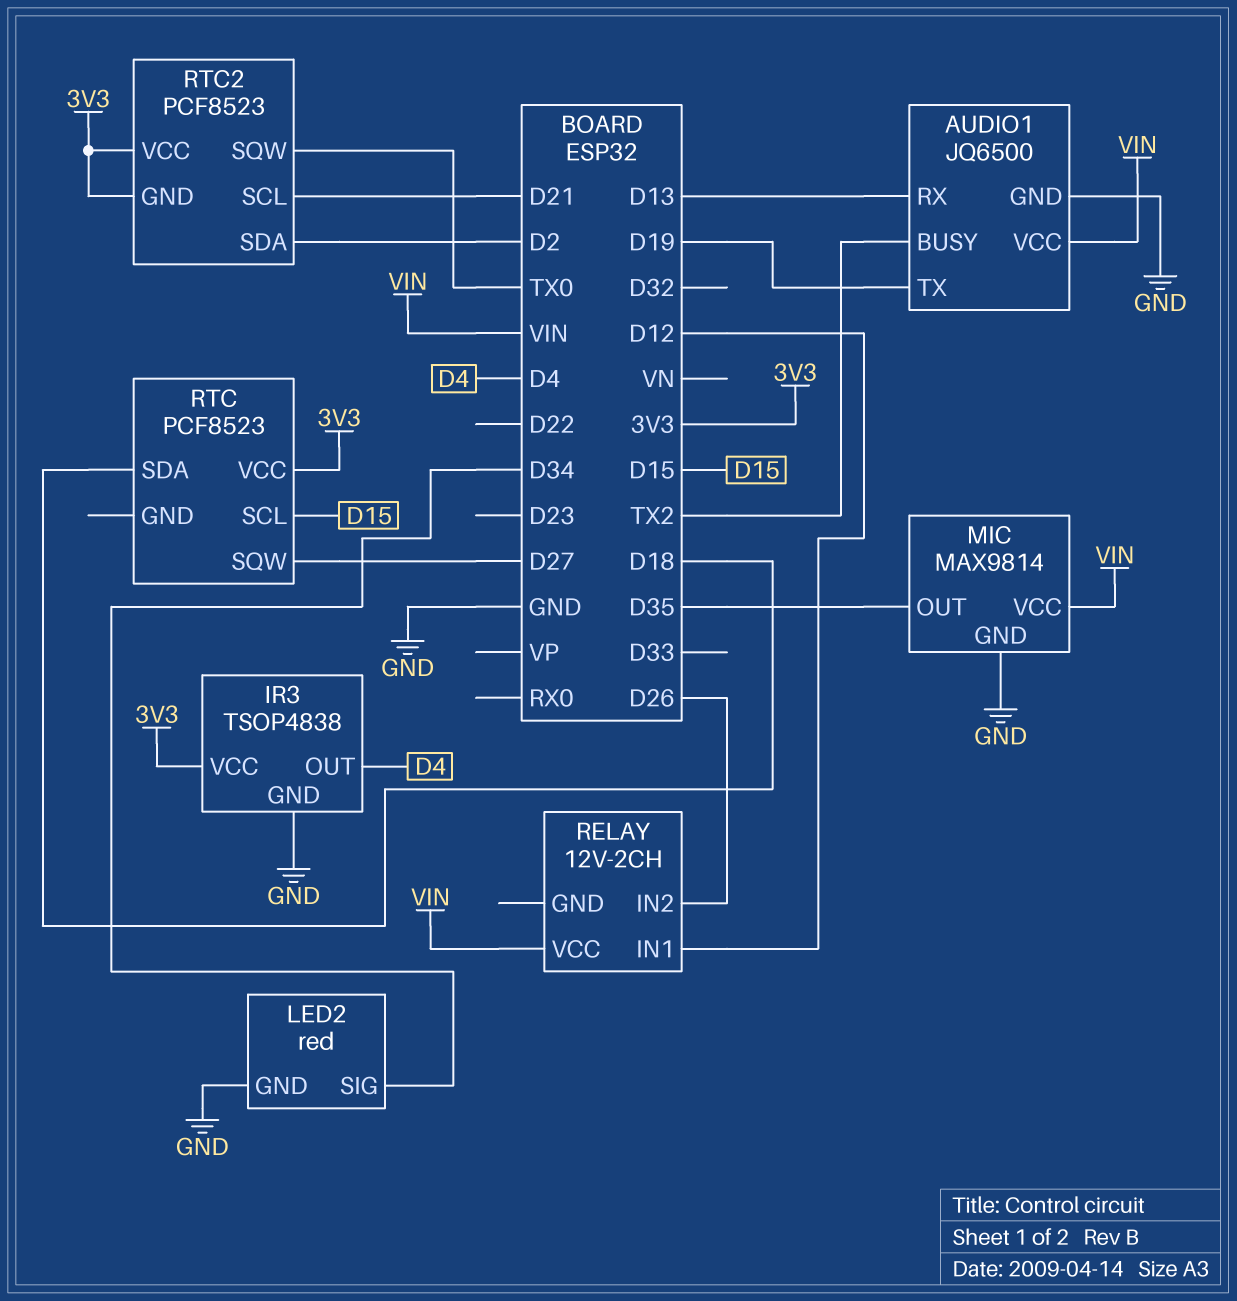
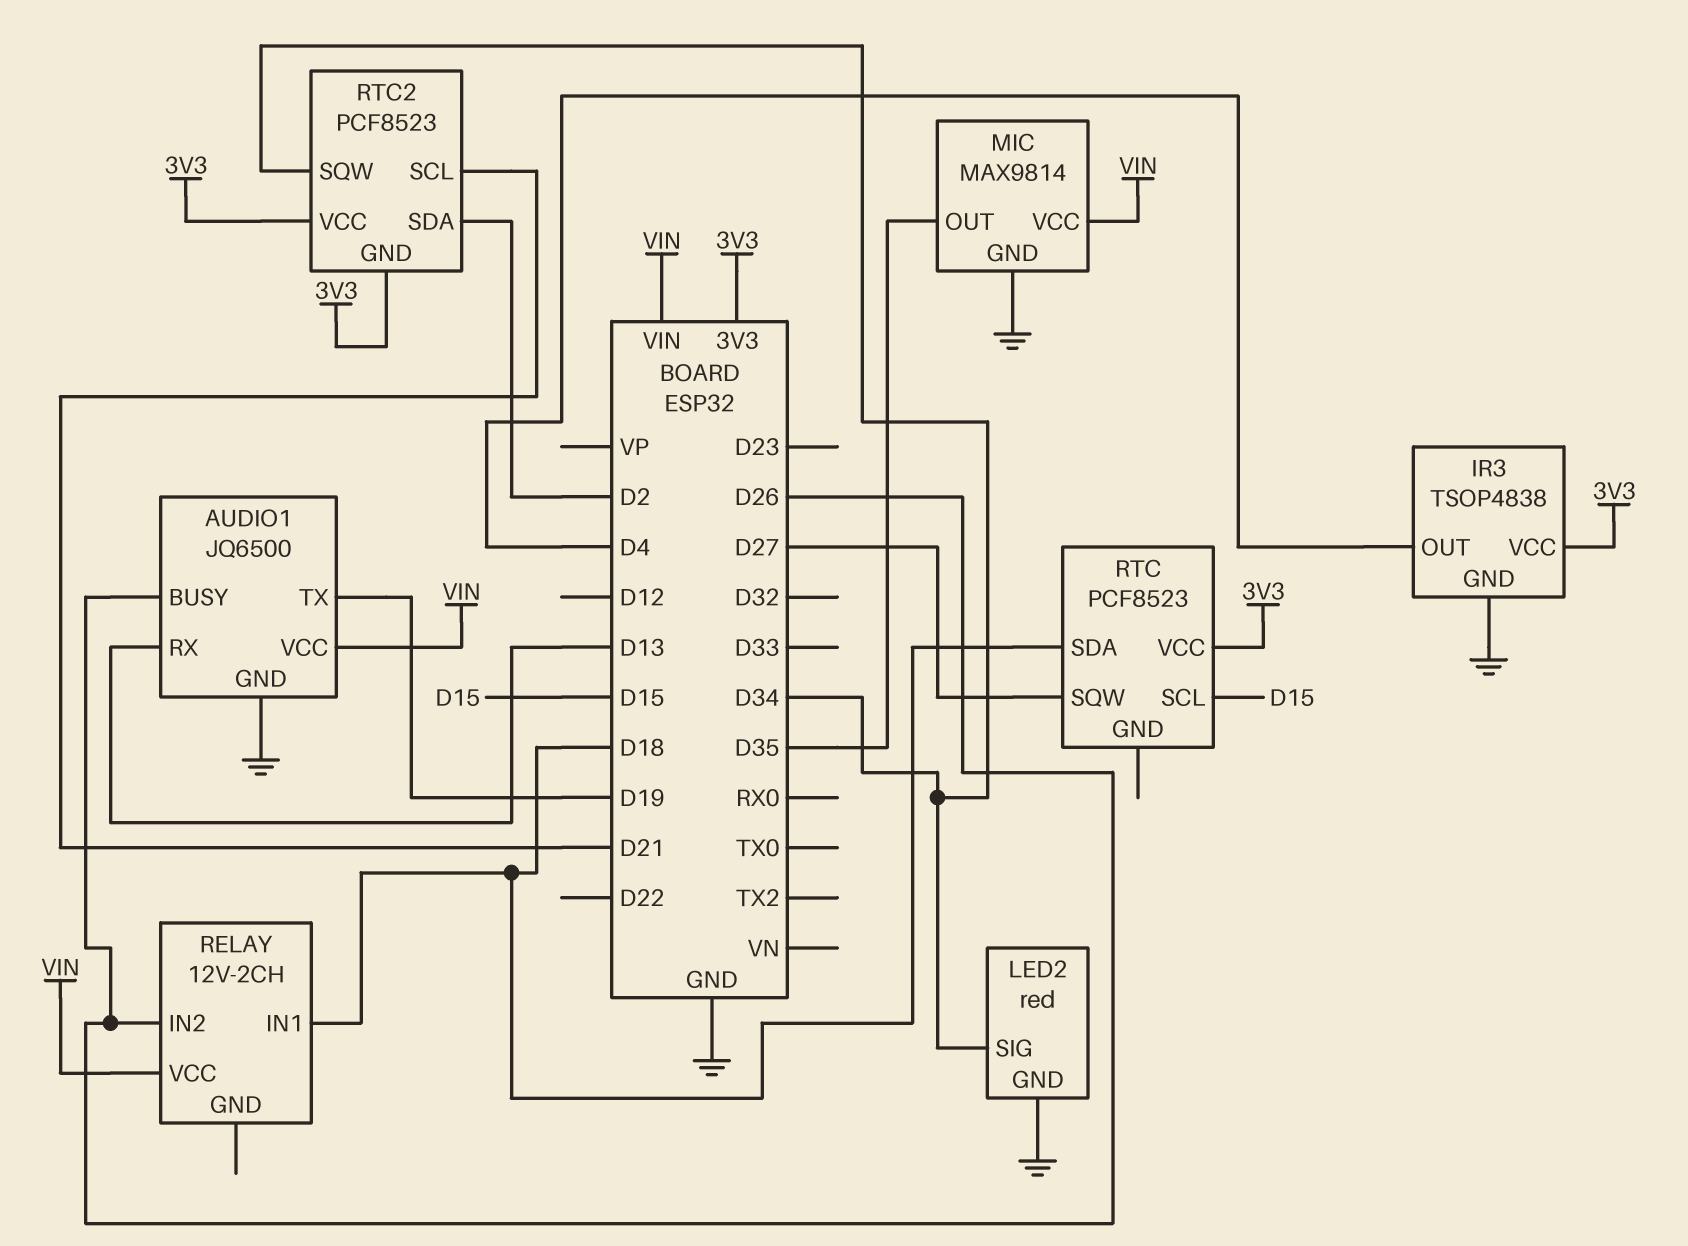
AUDIO1 pin BUSY: TX2 -> D26
RELAY pin IN1: D12 -> D18
RTC2 pin SQW: TX0 -> D34

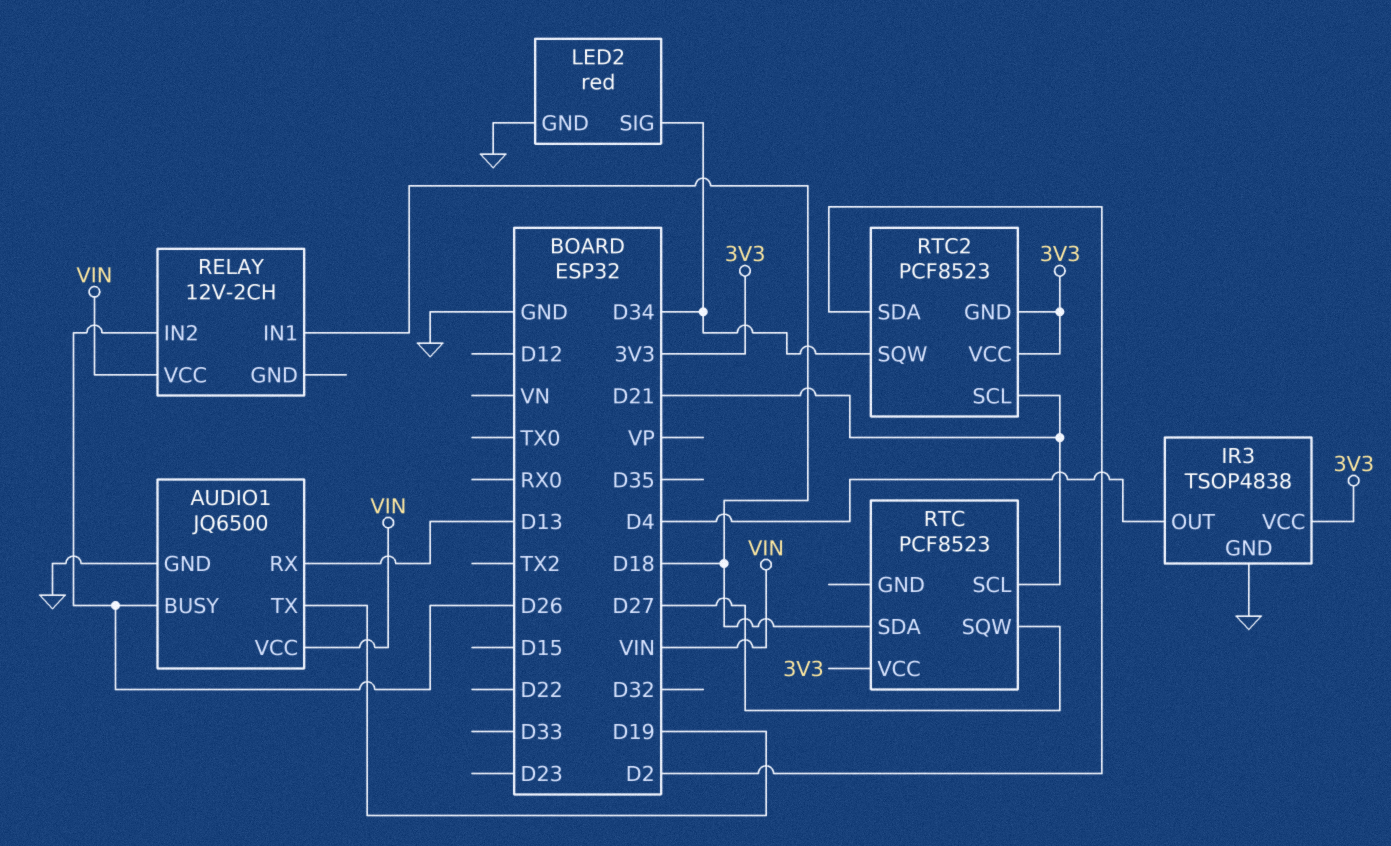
MIC: MAX9814 -> none
MIC pin GND: GND -> none
MIC pin OUT: D35 -> none
MIC pin VCC: VIN -> none
RTC pin SCL: D15 -> D21

